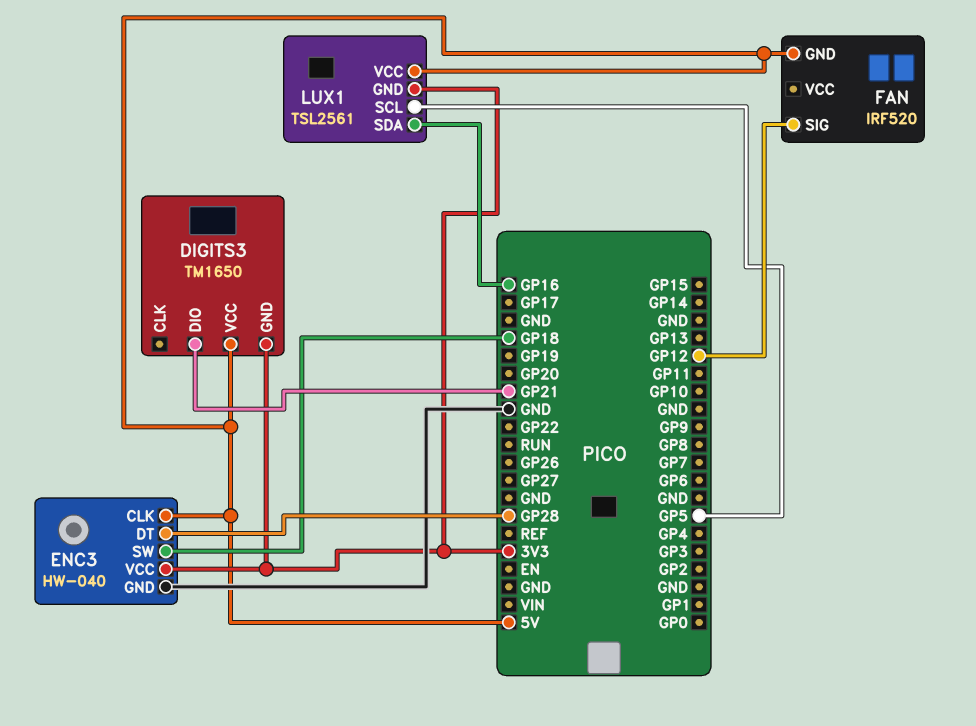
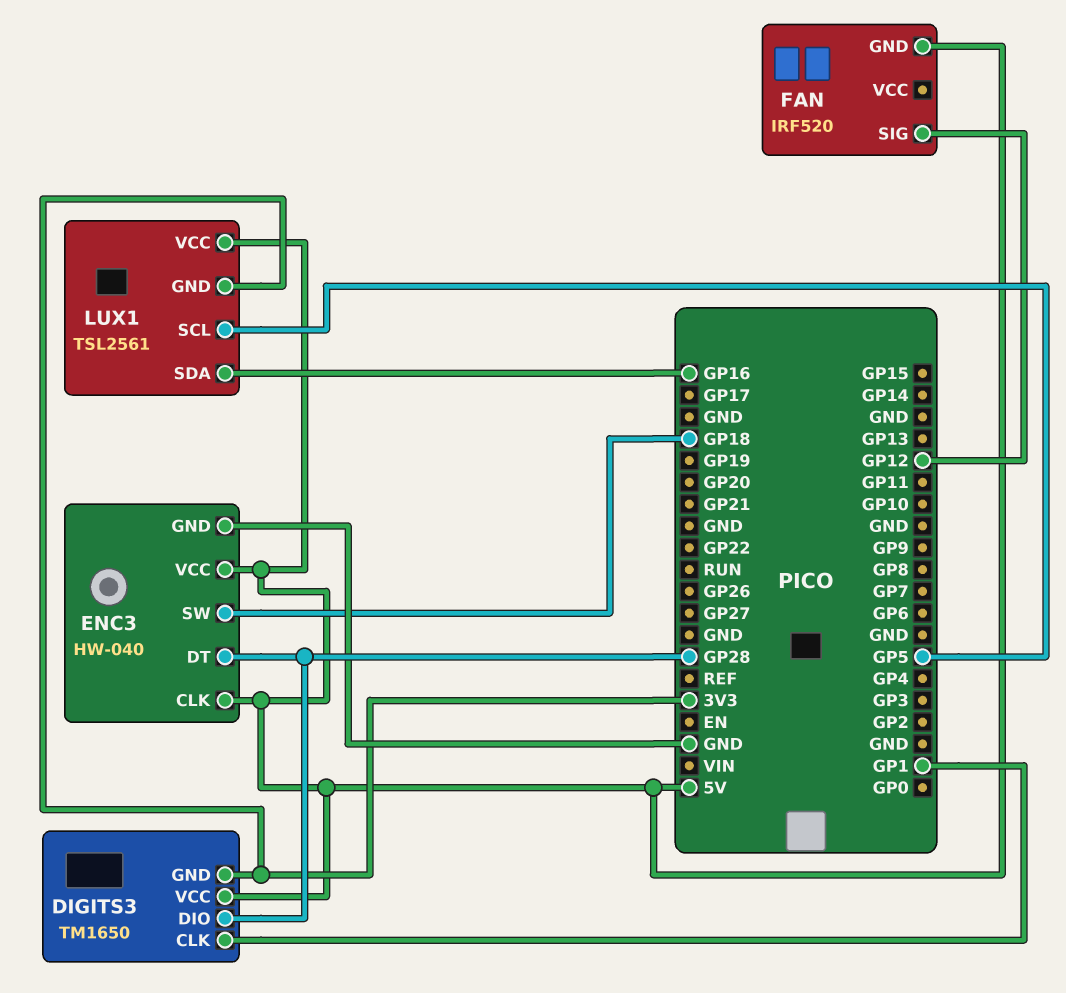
DIGITS3 pin CLK: none -> GP1
DIGITS3 pin DIO: GP21 -> GP28
ENC3 pin VCC: 3V3 -> 5V

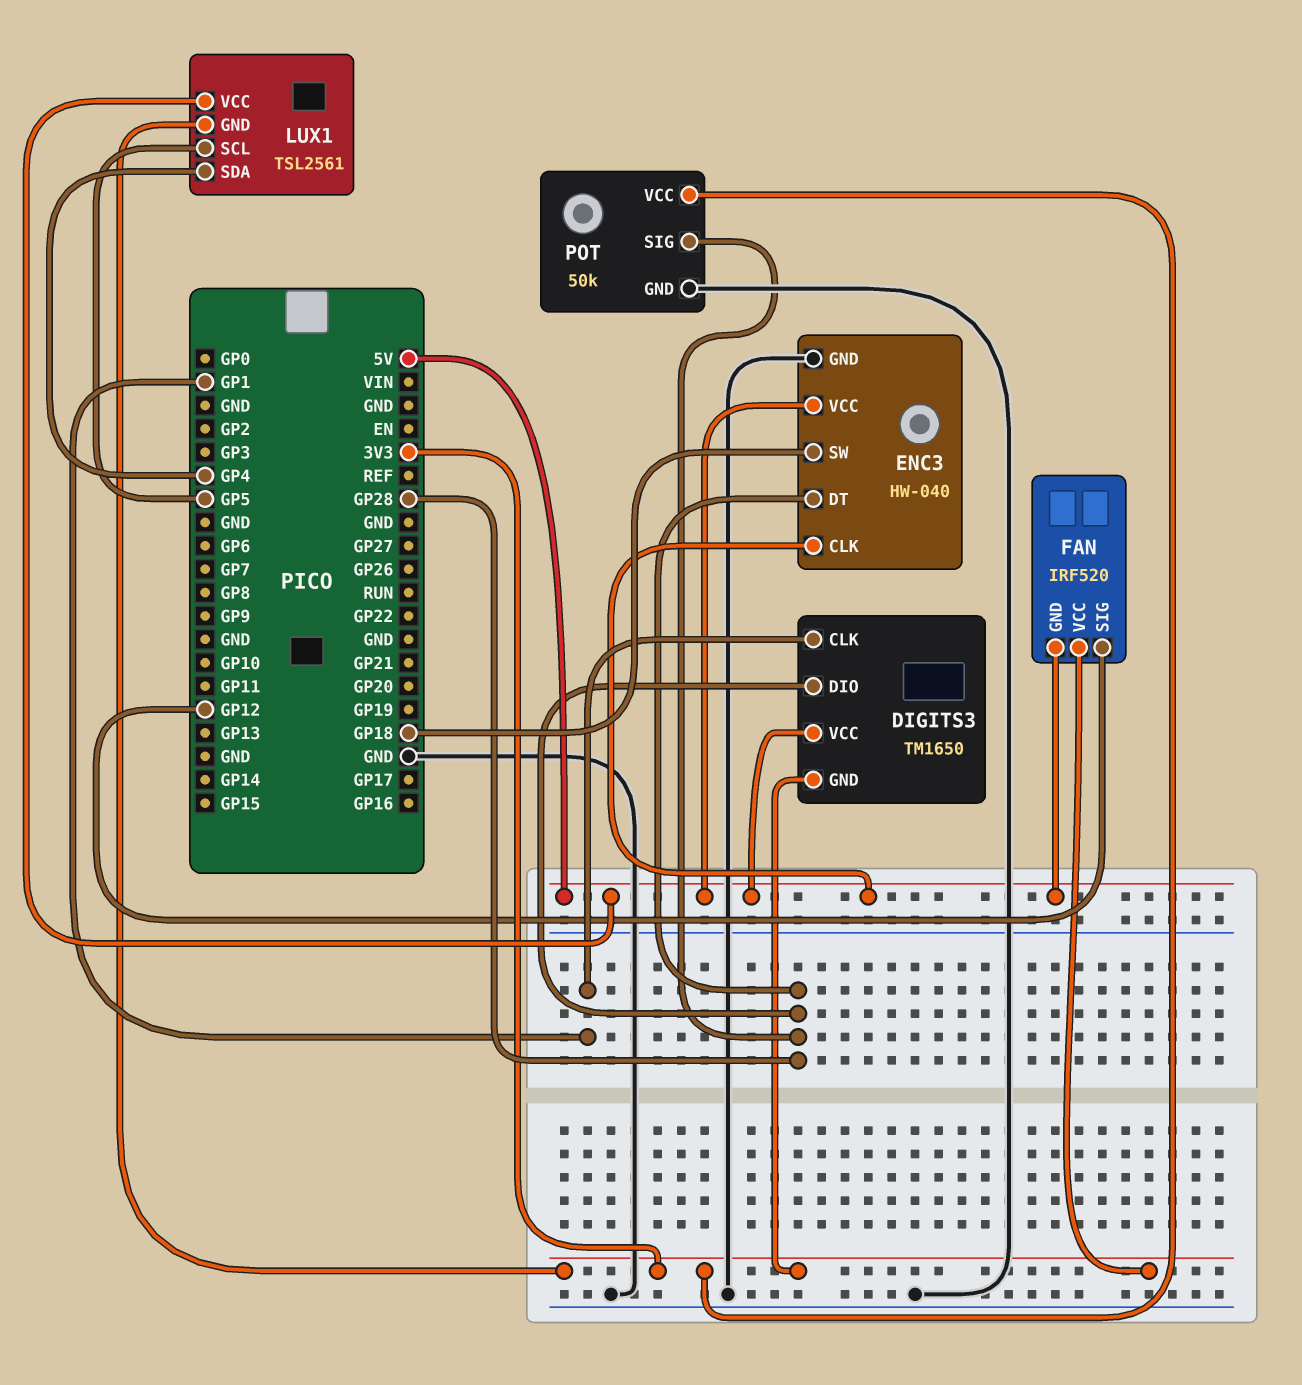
FAN pin VCC: none -> 3V3
LUX1 pin SDA: GP16 -> GP4
POT: none -> 50k
POT pin GND: none -> GND
POT pin SIG: none -> GP28
POT pin VCC: none -> 3V3

